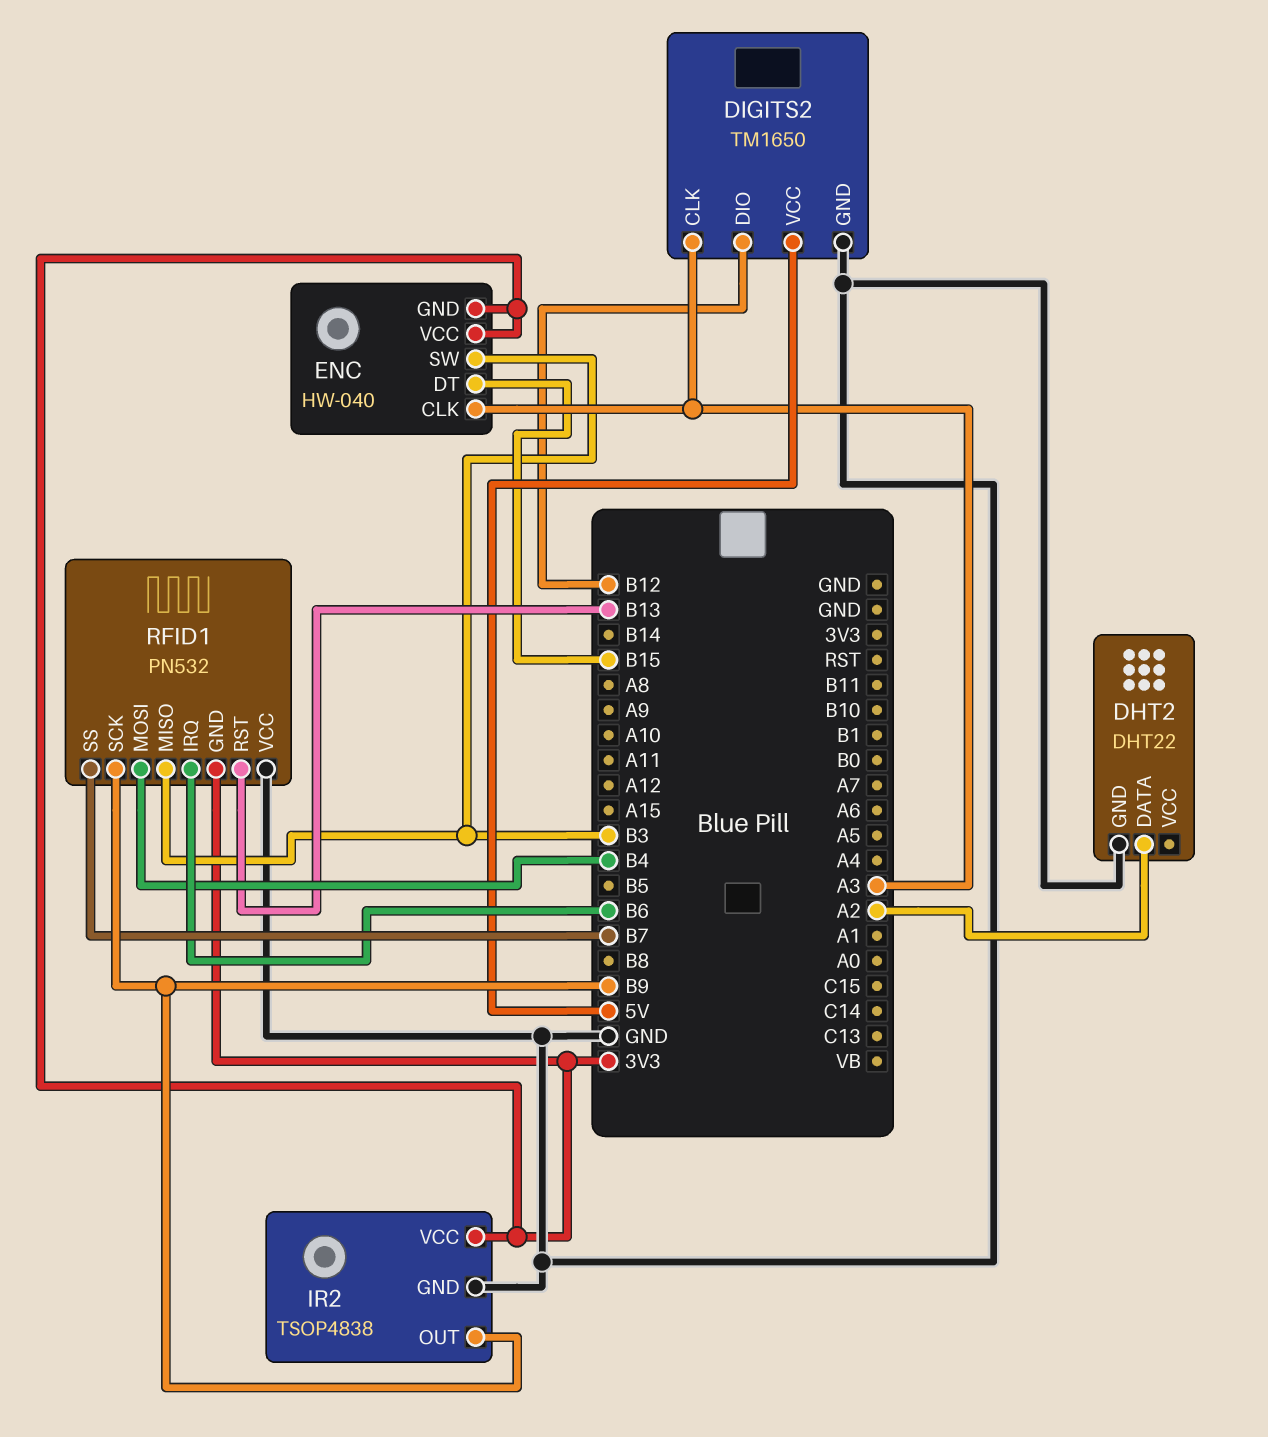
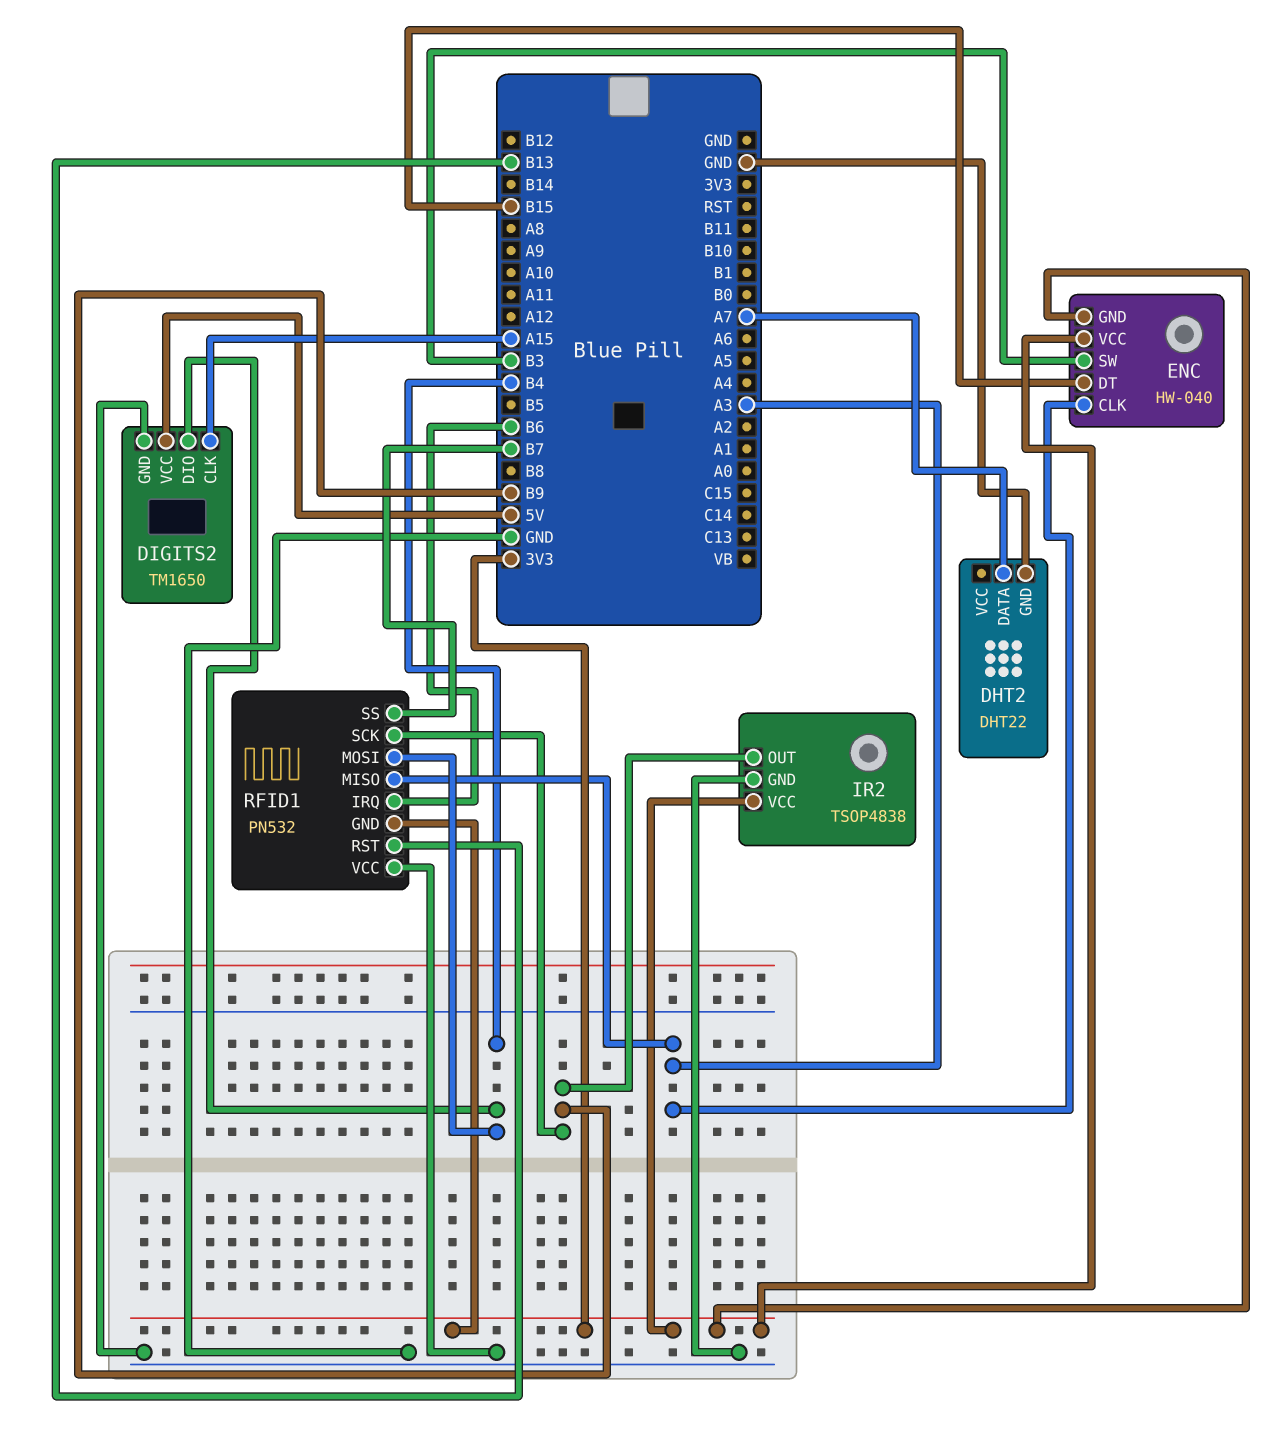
DHT2 pin DATA: A2 -> A7
DIGITS2 pin CLK: A3 -> A15
DIGITS2 pin DIO: B12 -> B4
RFID1 pin MISO: B3 -> A3

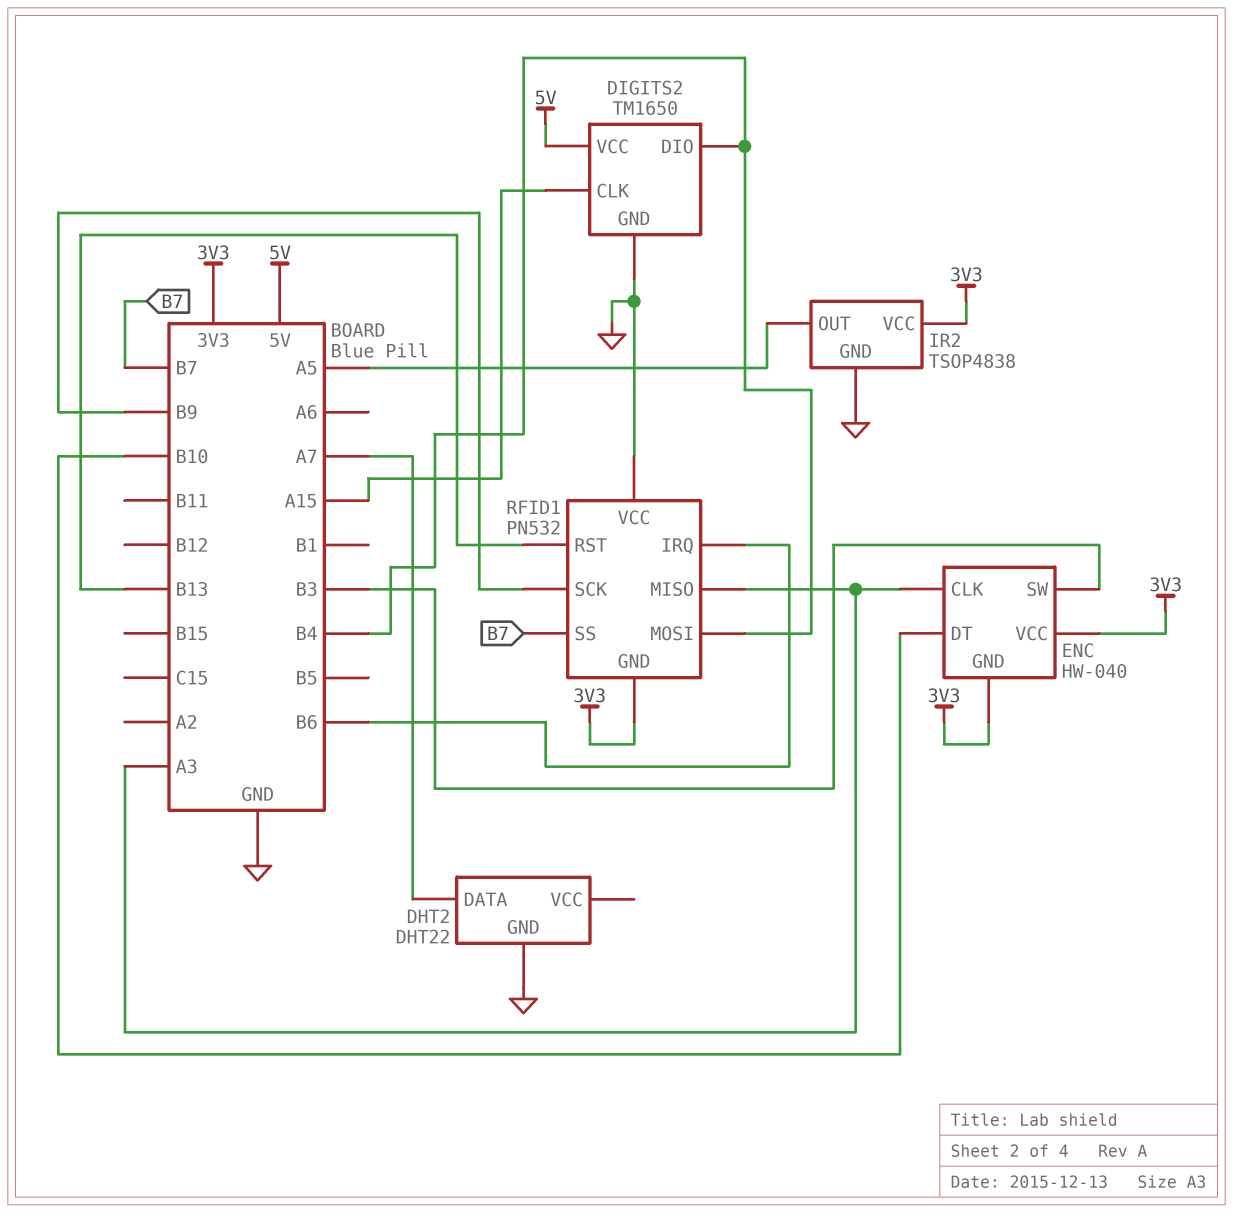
ENC pin DT: B15 -> B10
IR2 pin OUT: B9 -> A5

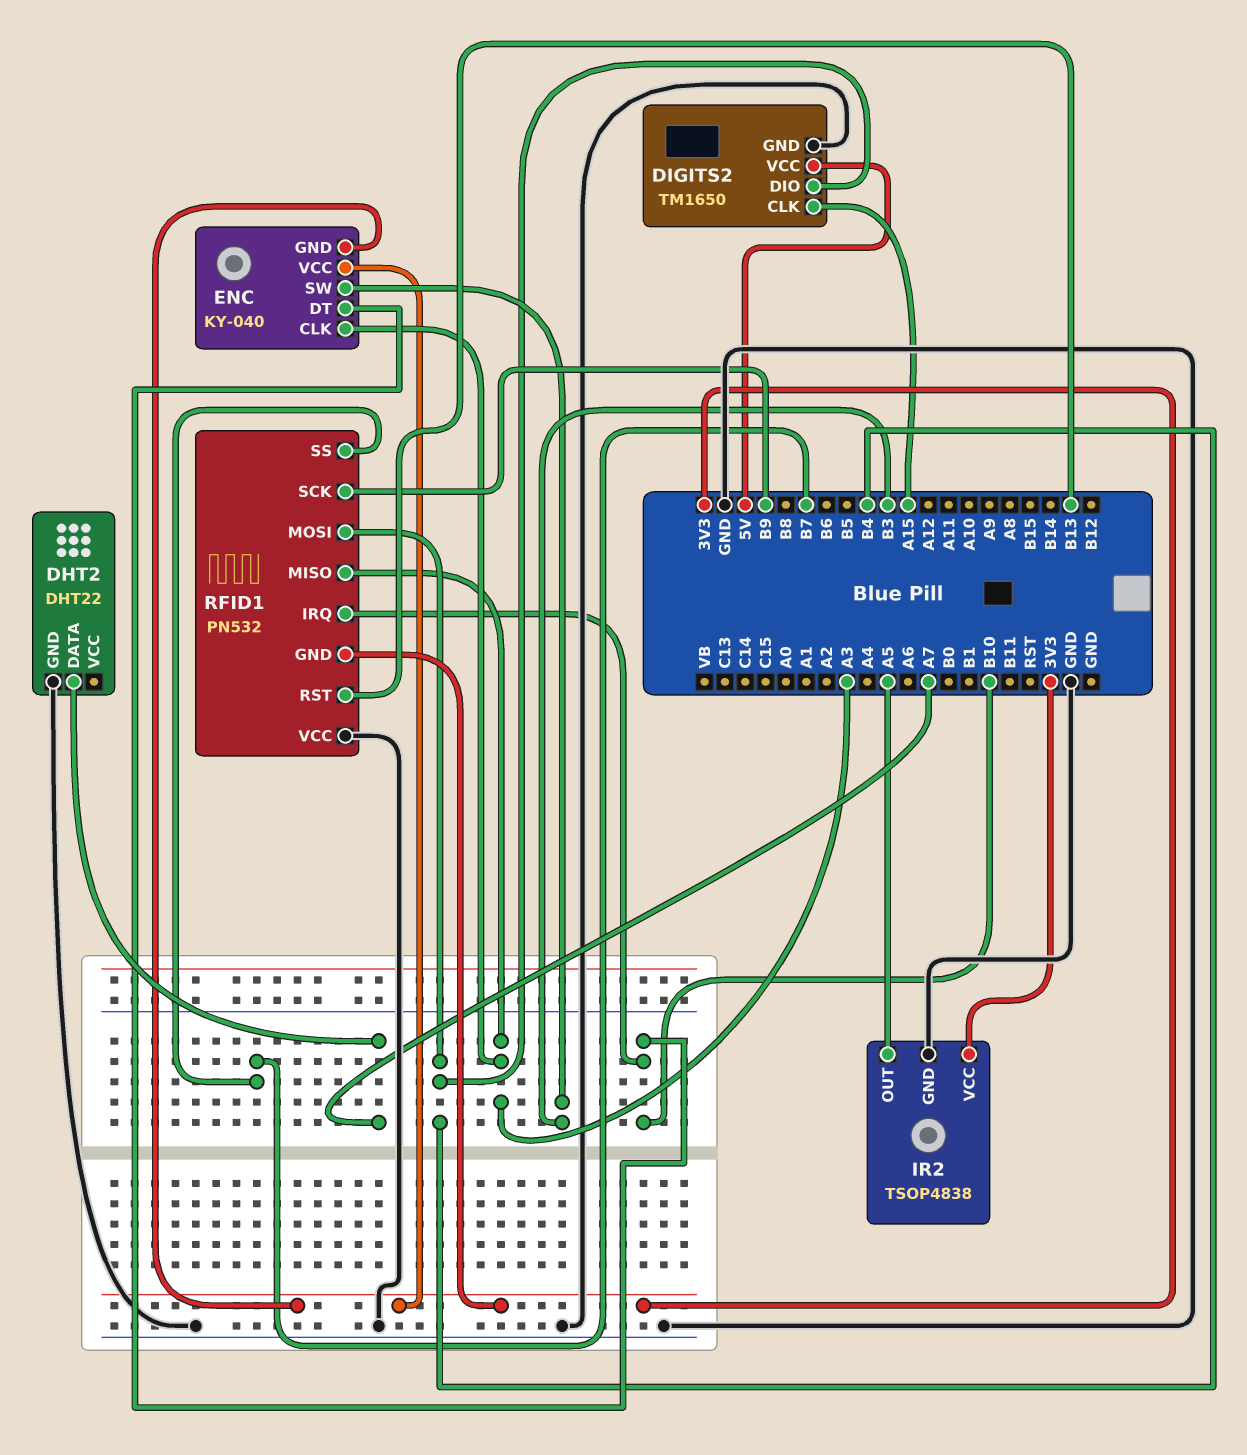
ENC: HW-040 -> KY-040
RFID1 pin IRQ: B6 -> B10

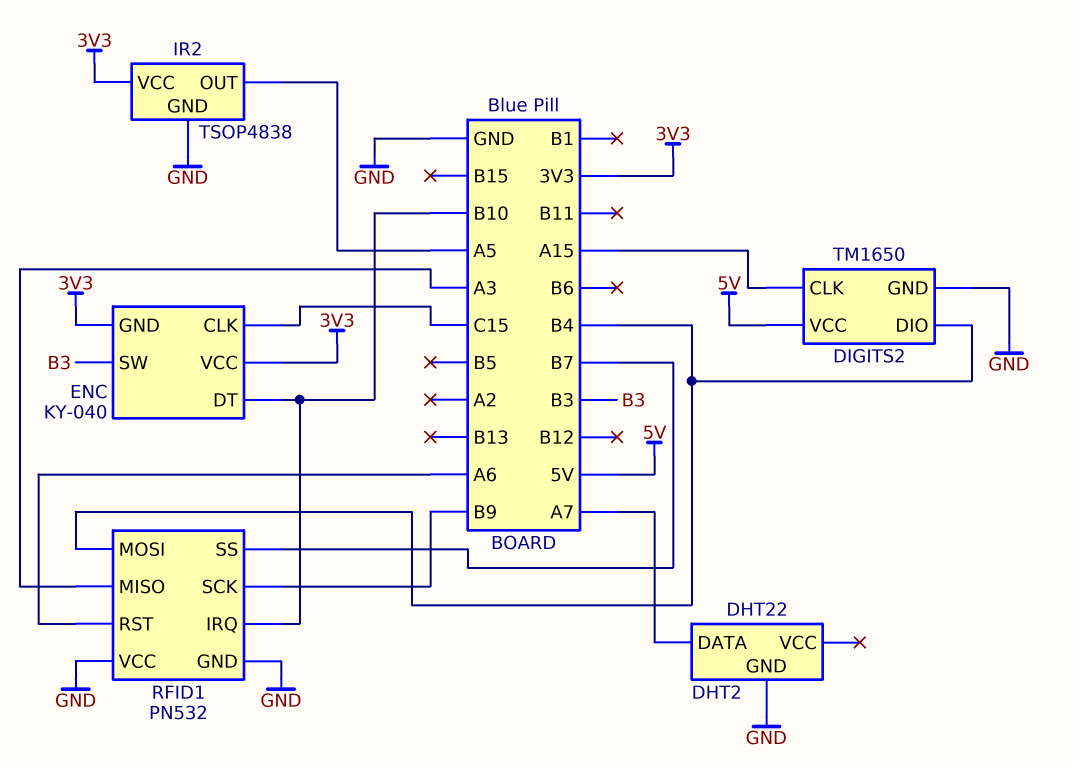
ENC pin CLK: A3 -> C15
RFID1 pin GND: 3V3 -> GND
RFID1 pin RST: B13 -> A6

